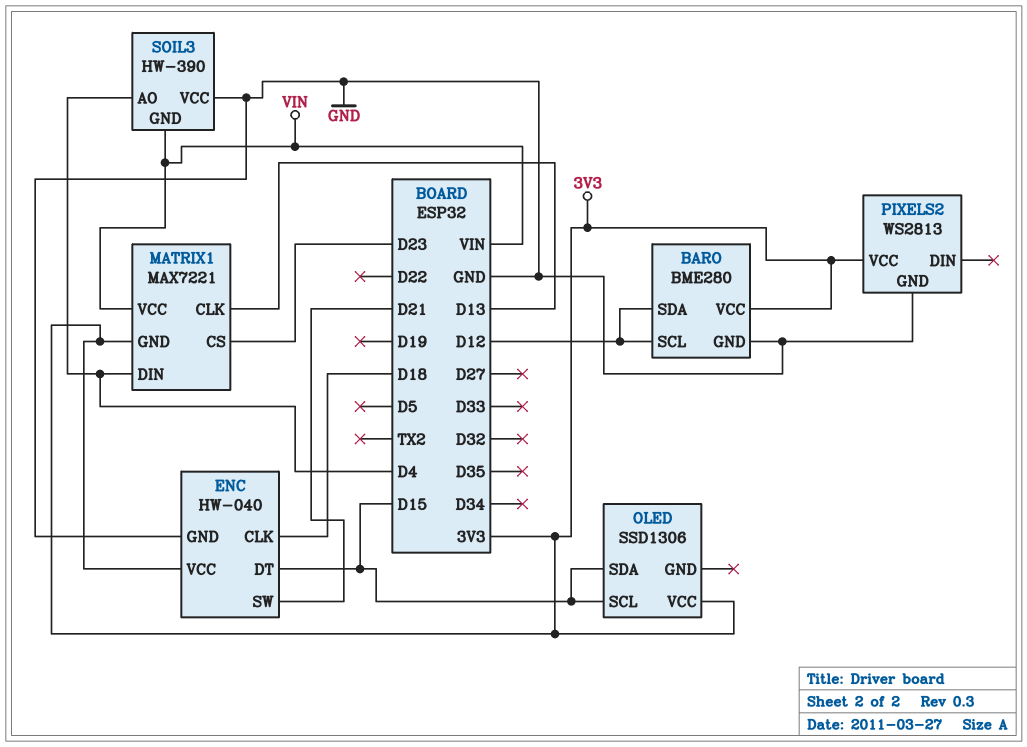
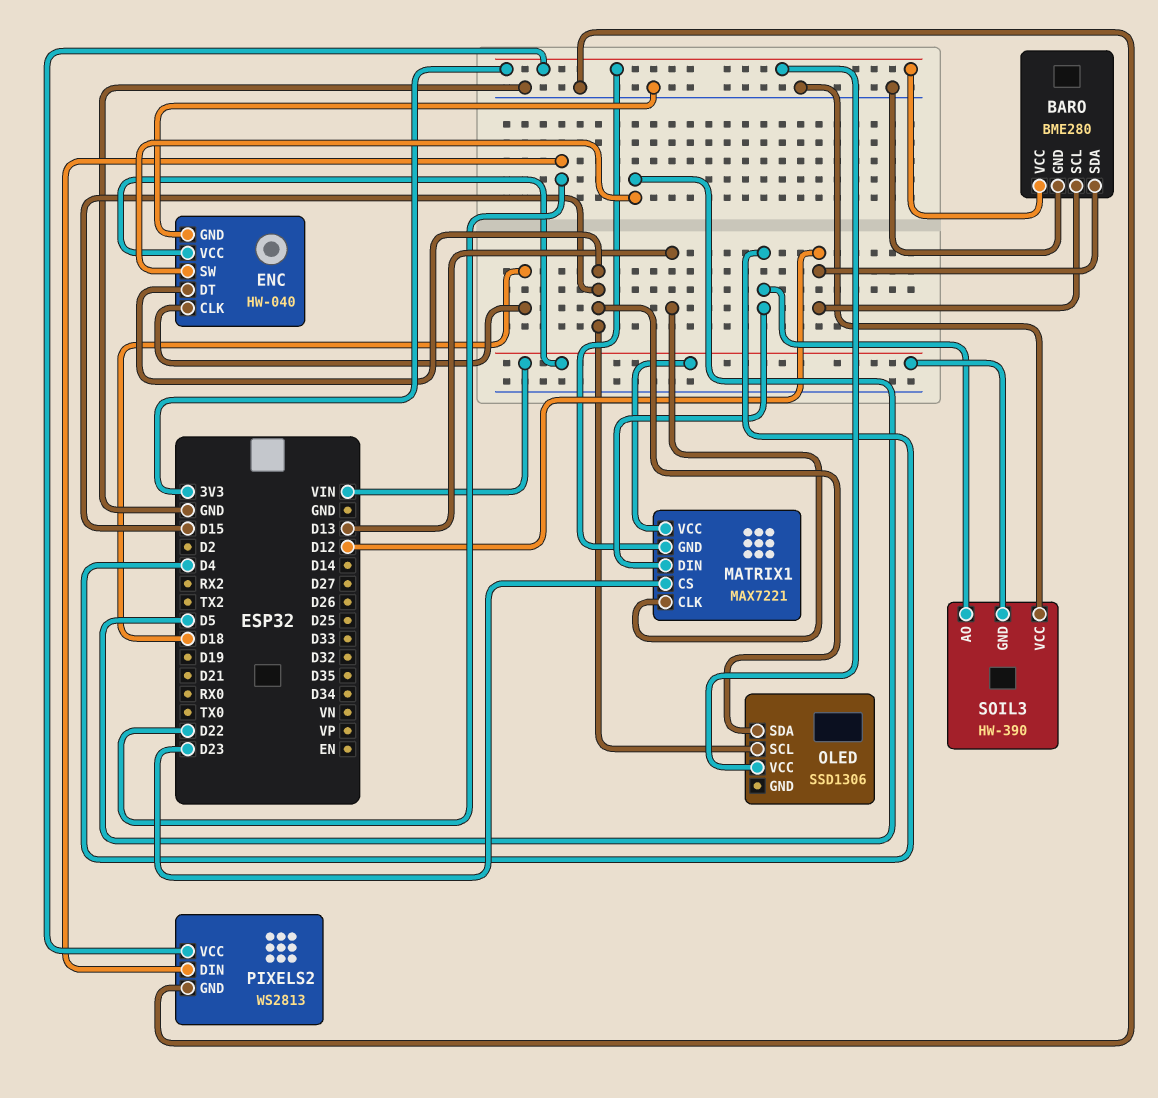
ENC pin SW: D21 -> D5
ENC pin VCC: 3V3 -> VIN
PIXELS2 pin DIN: none -> D22

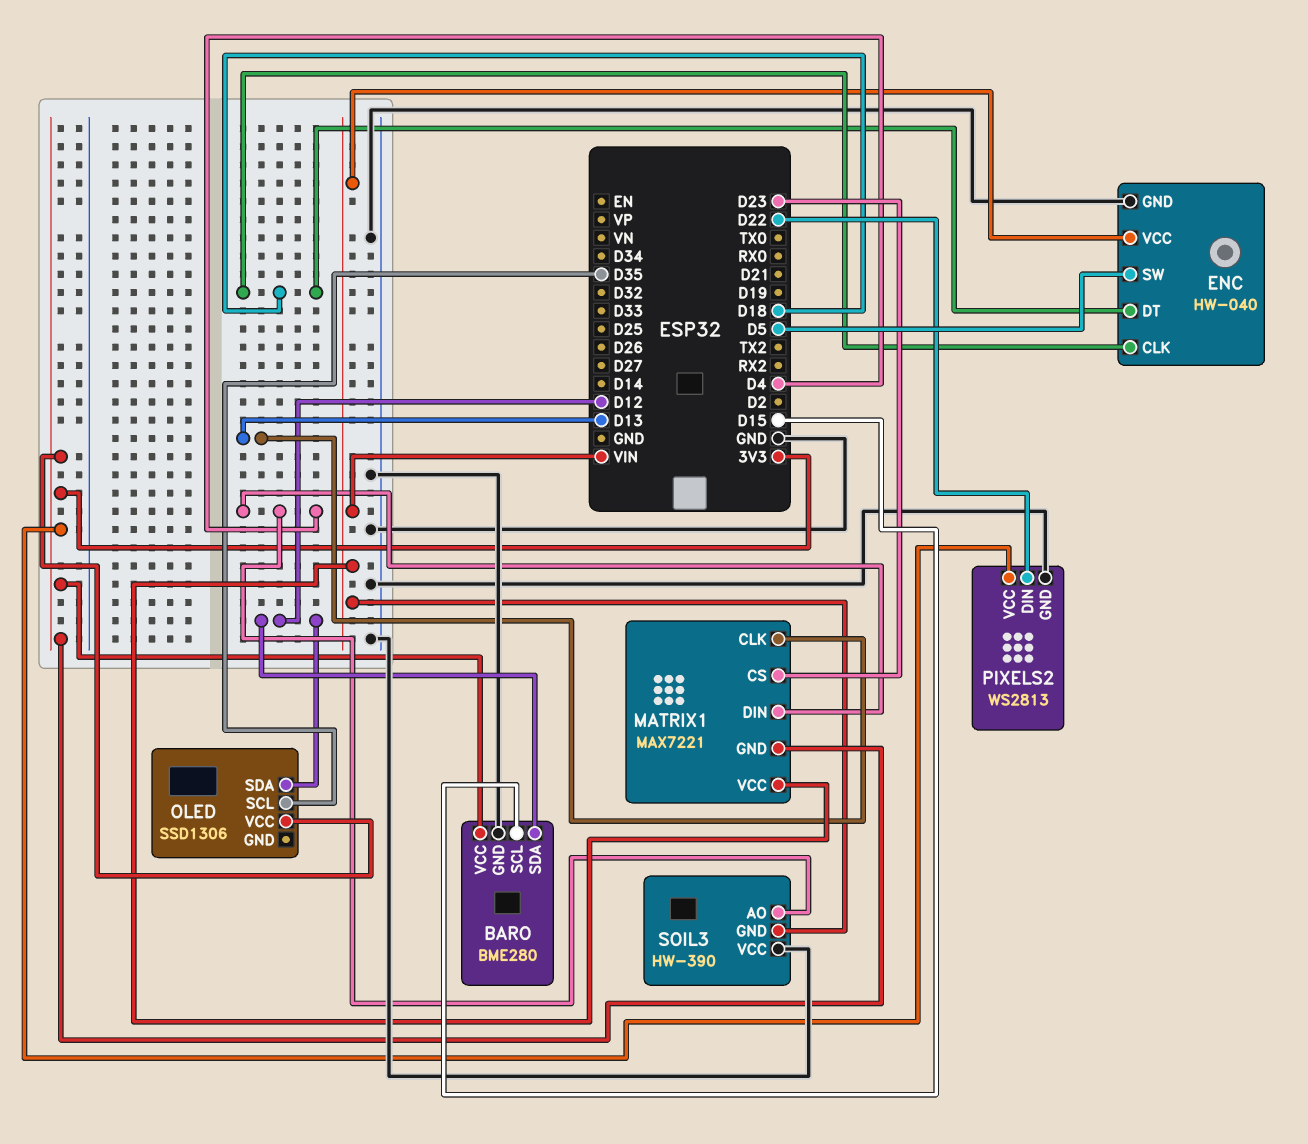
BARO pin SCL: D12 -> D15
ENC pin DT: D15 -> D18
OLED pin SCL: D15 -> D35
OLED pin SDA: D15 -> D12

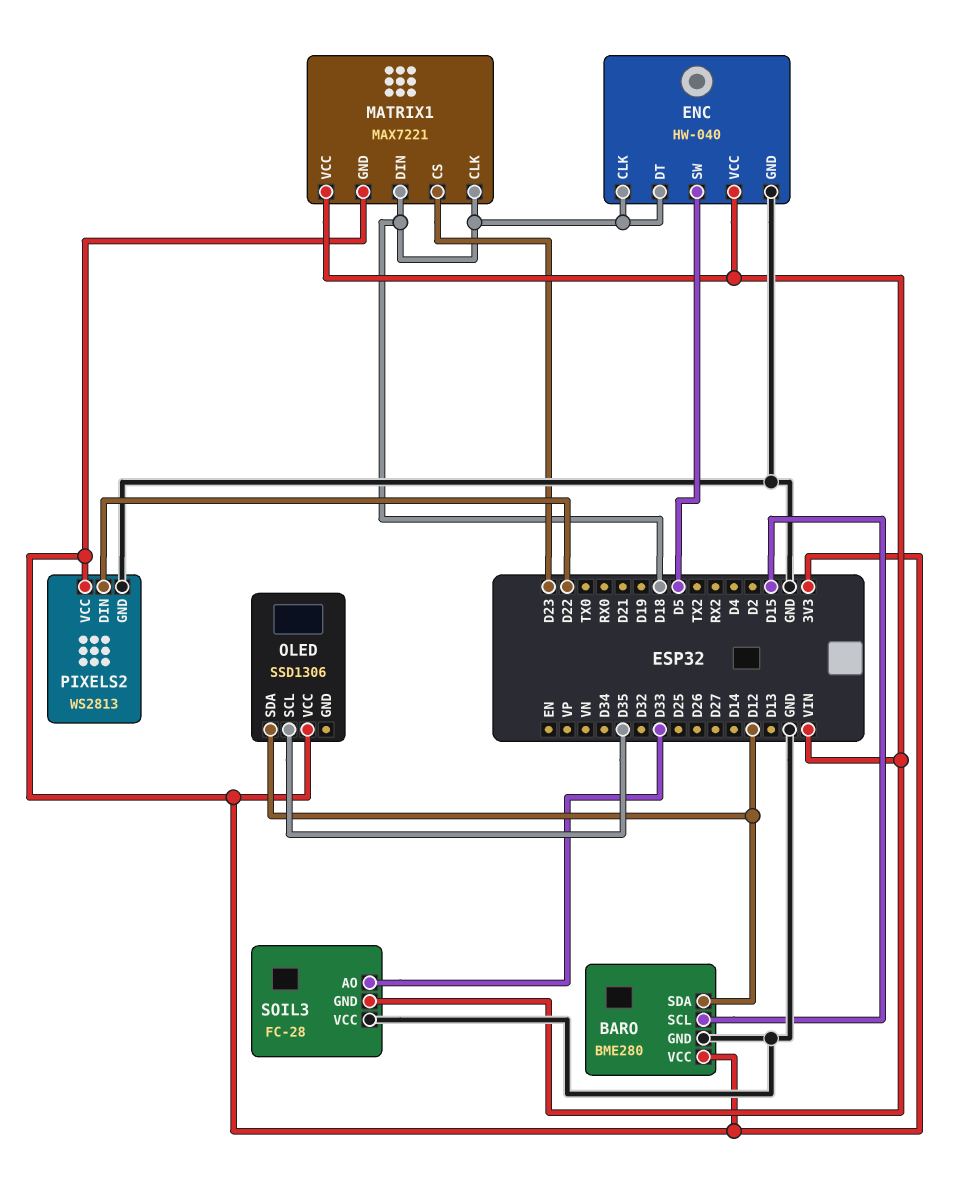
MATRIX1 pin CLK: D13 -> D18
MATRIX1 pin DIN: D4 -> D18
SOIL3: HW-390 -> FC-28
SOIL3 pin AO: D4 -> D33

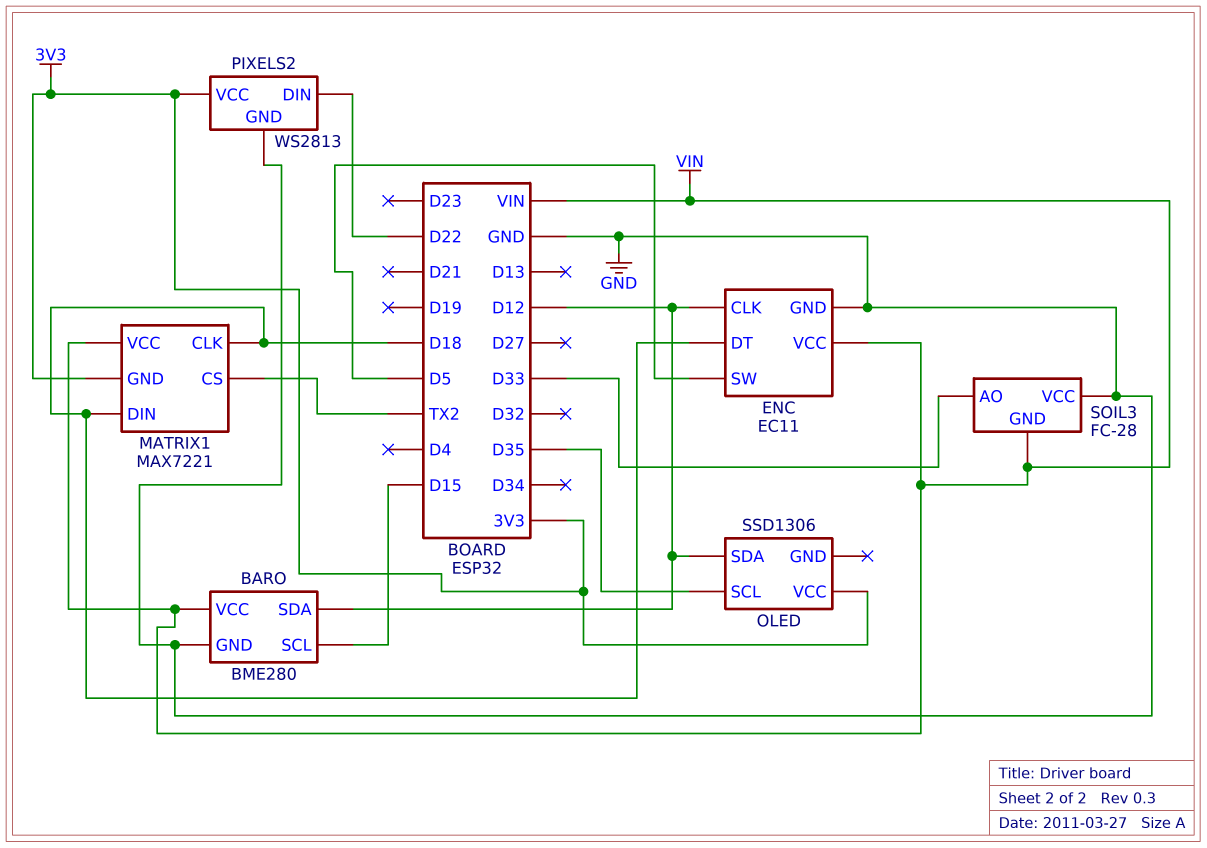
BARO pin VCC: 3V3 -> VIN
ENC: HW-040 -> EC11
ENC pin CLK: D18 -> D12
MATRIX1 pin CS: D23 -> TX2

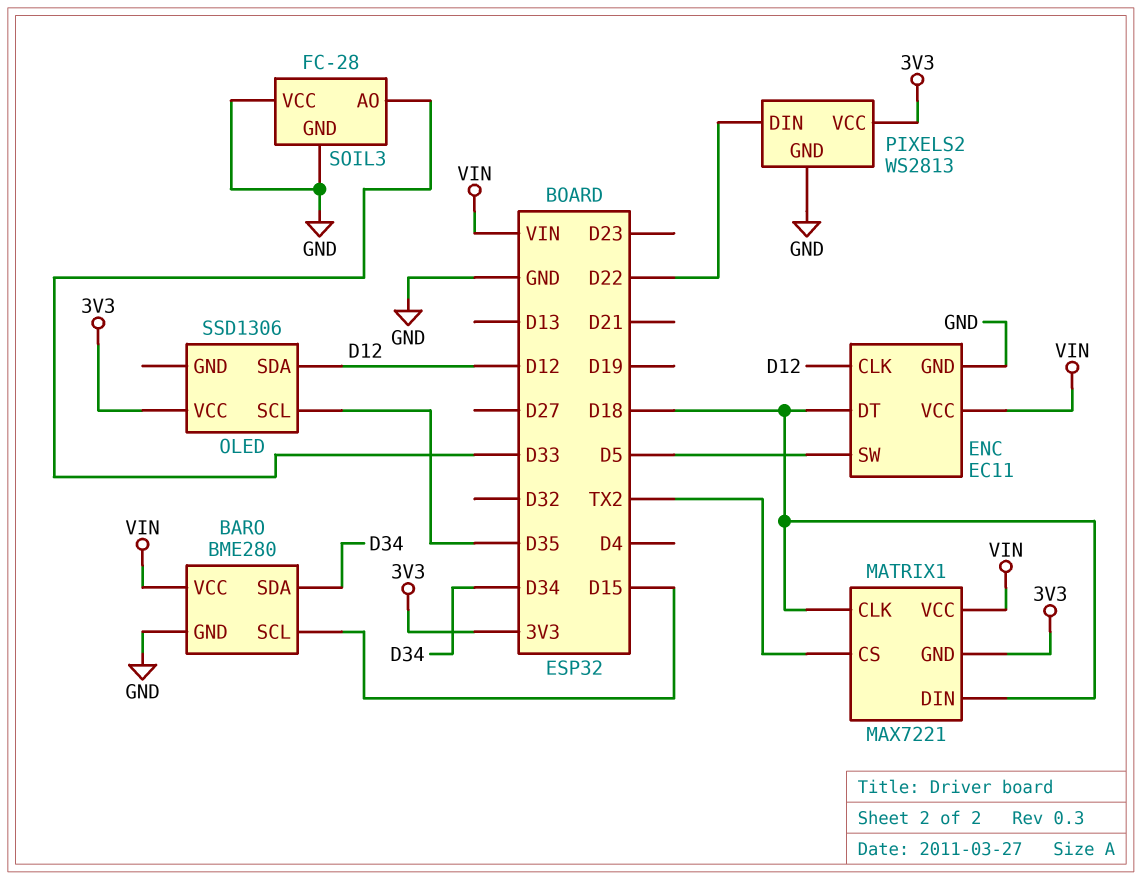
BARO pin SDA: D12 -> D34
SOIL3 pin GND: VIN -> GND

